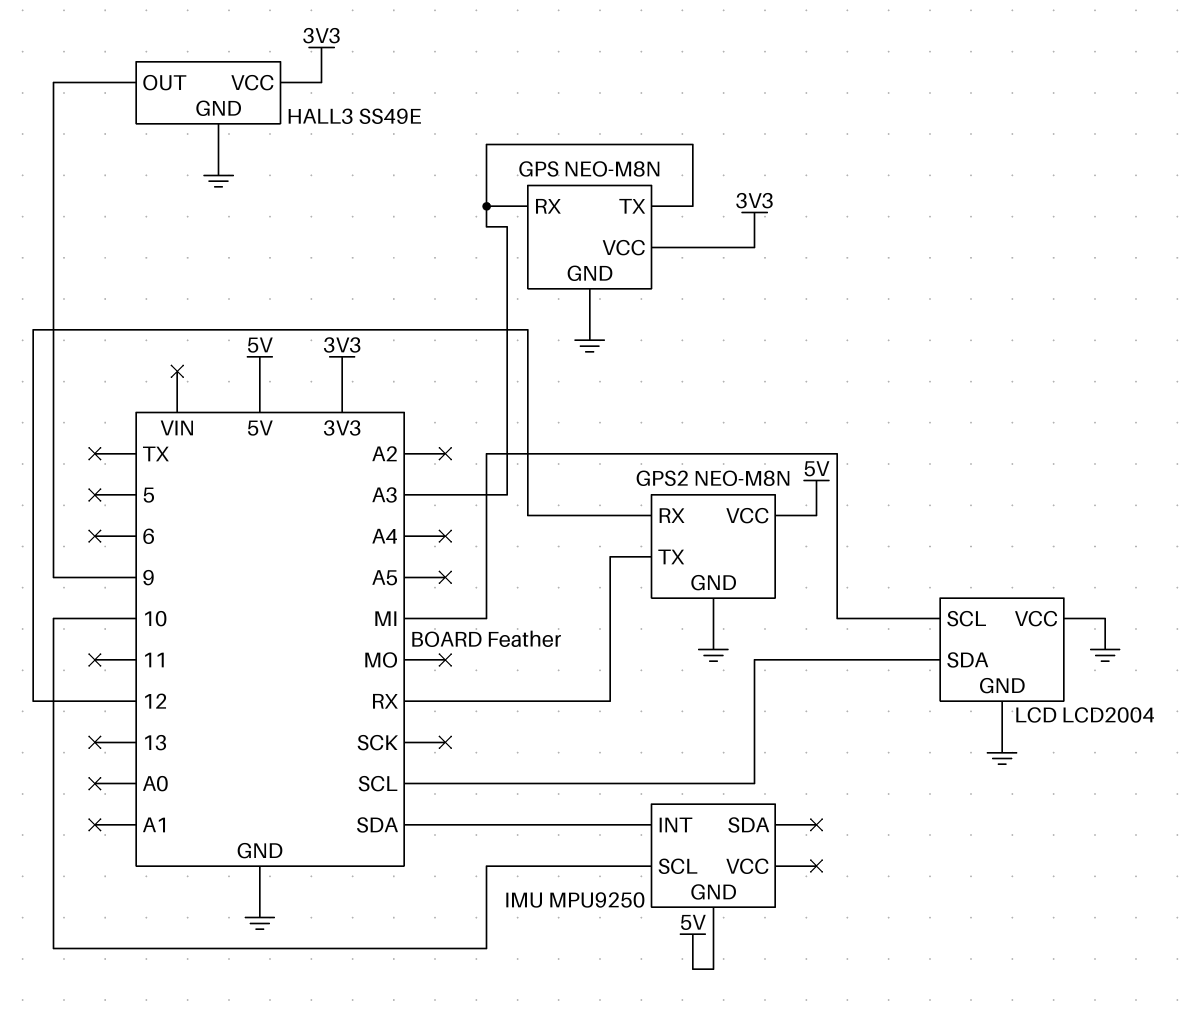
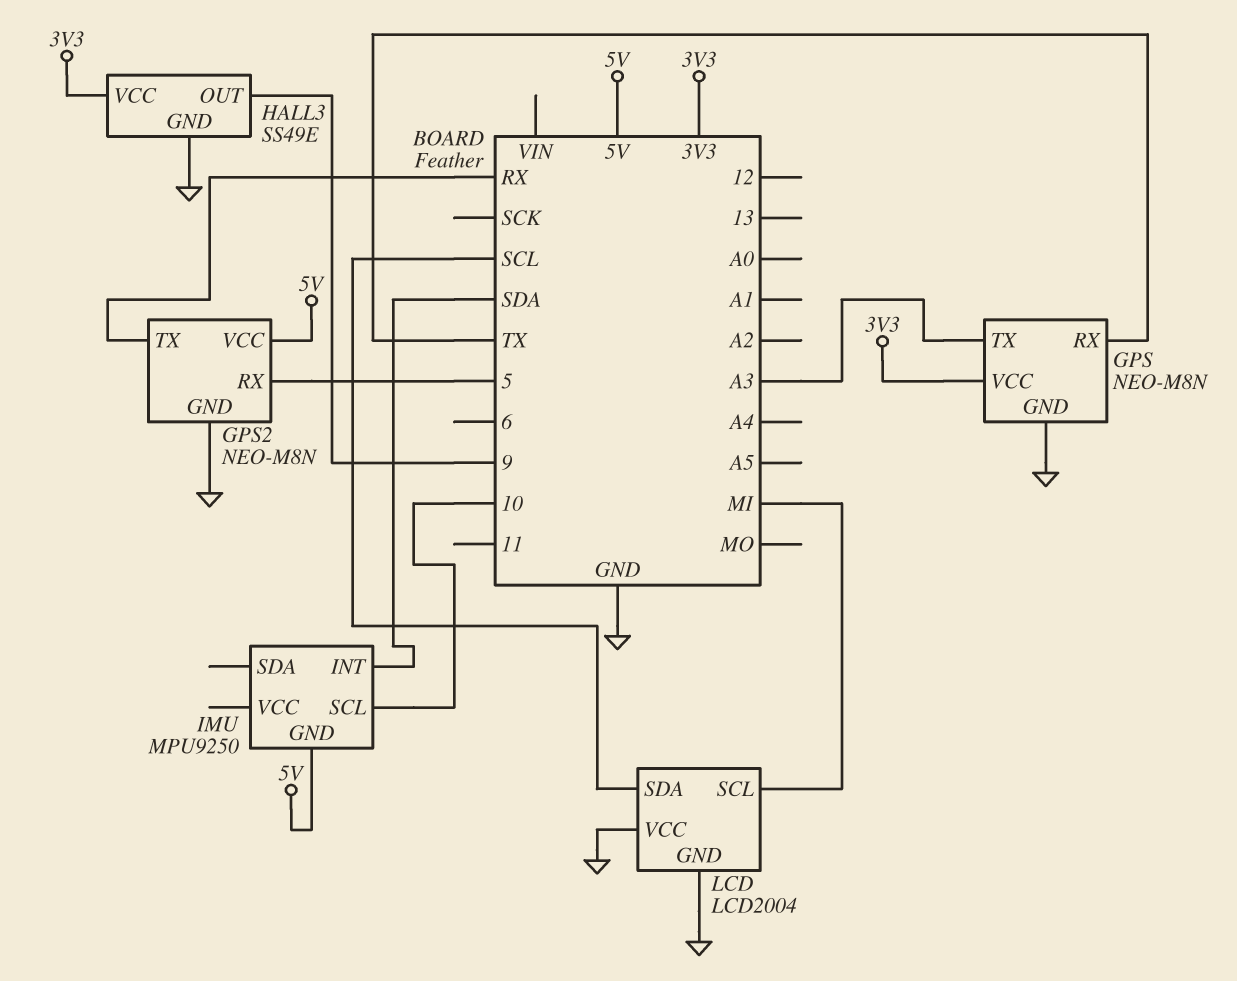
GPS pin RX: A3 -> TX
GPS2 pin RX: 12 -> 5

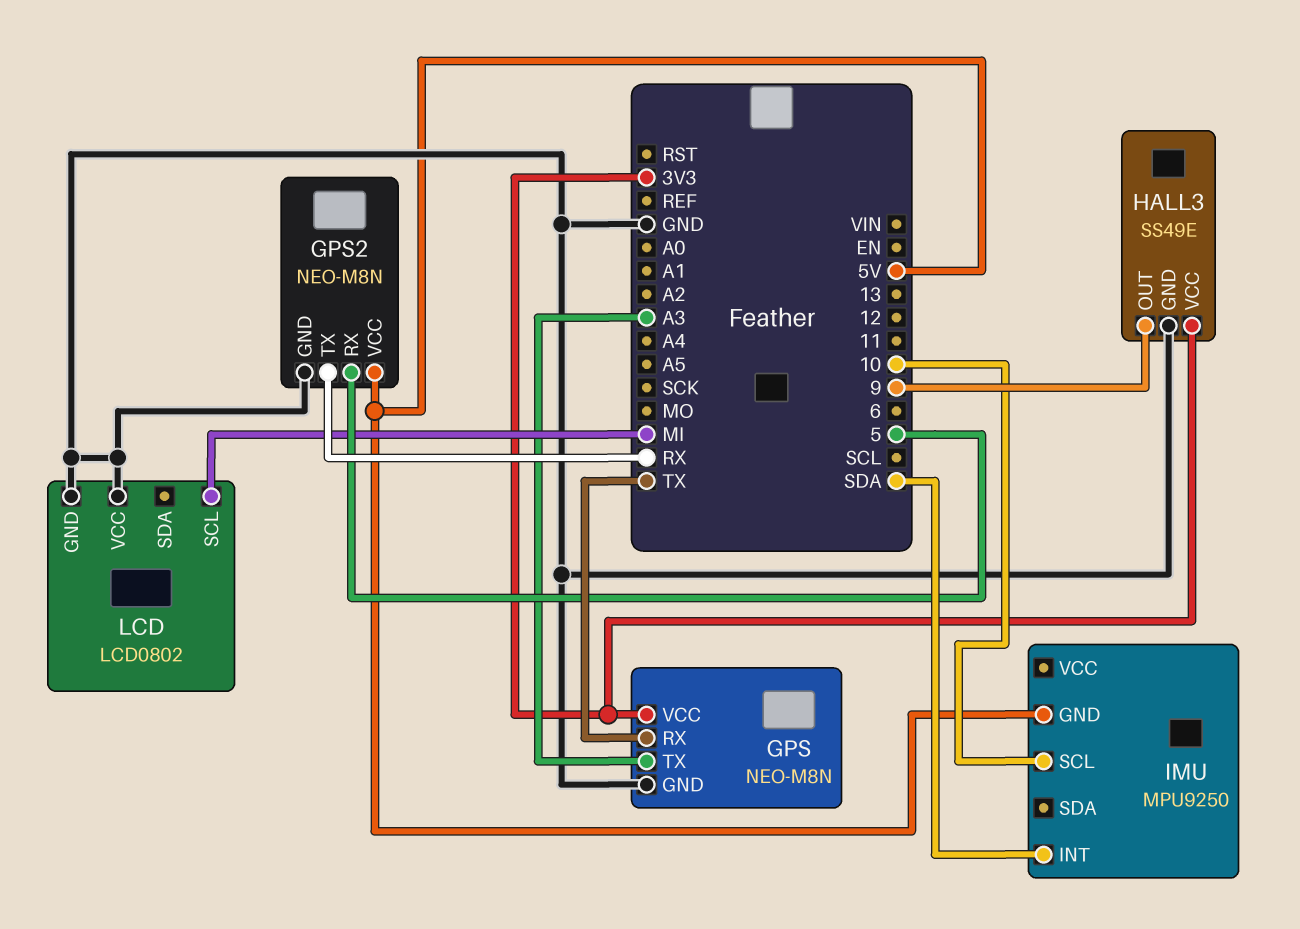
LCD: LCD2004 -> LCD0802
LCD pin SDA: SCL -> none

